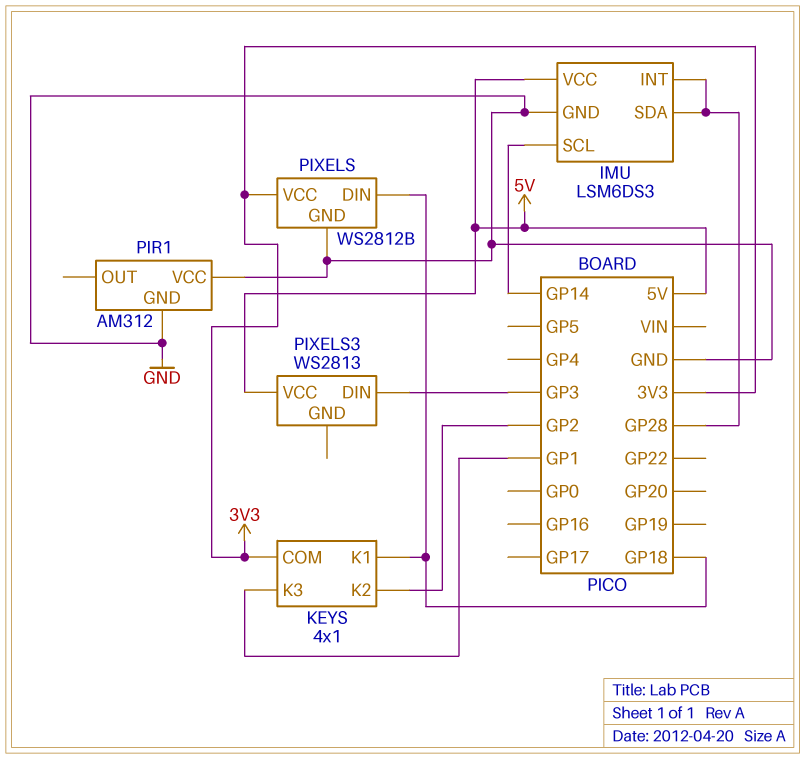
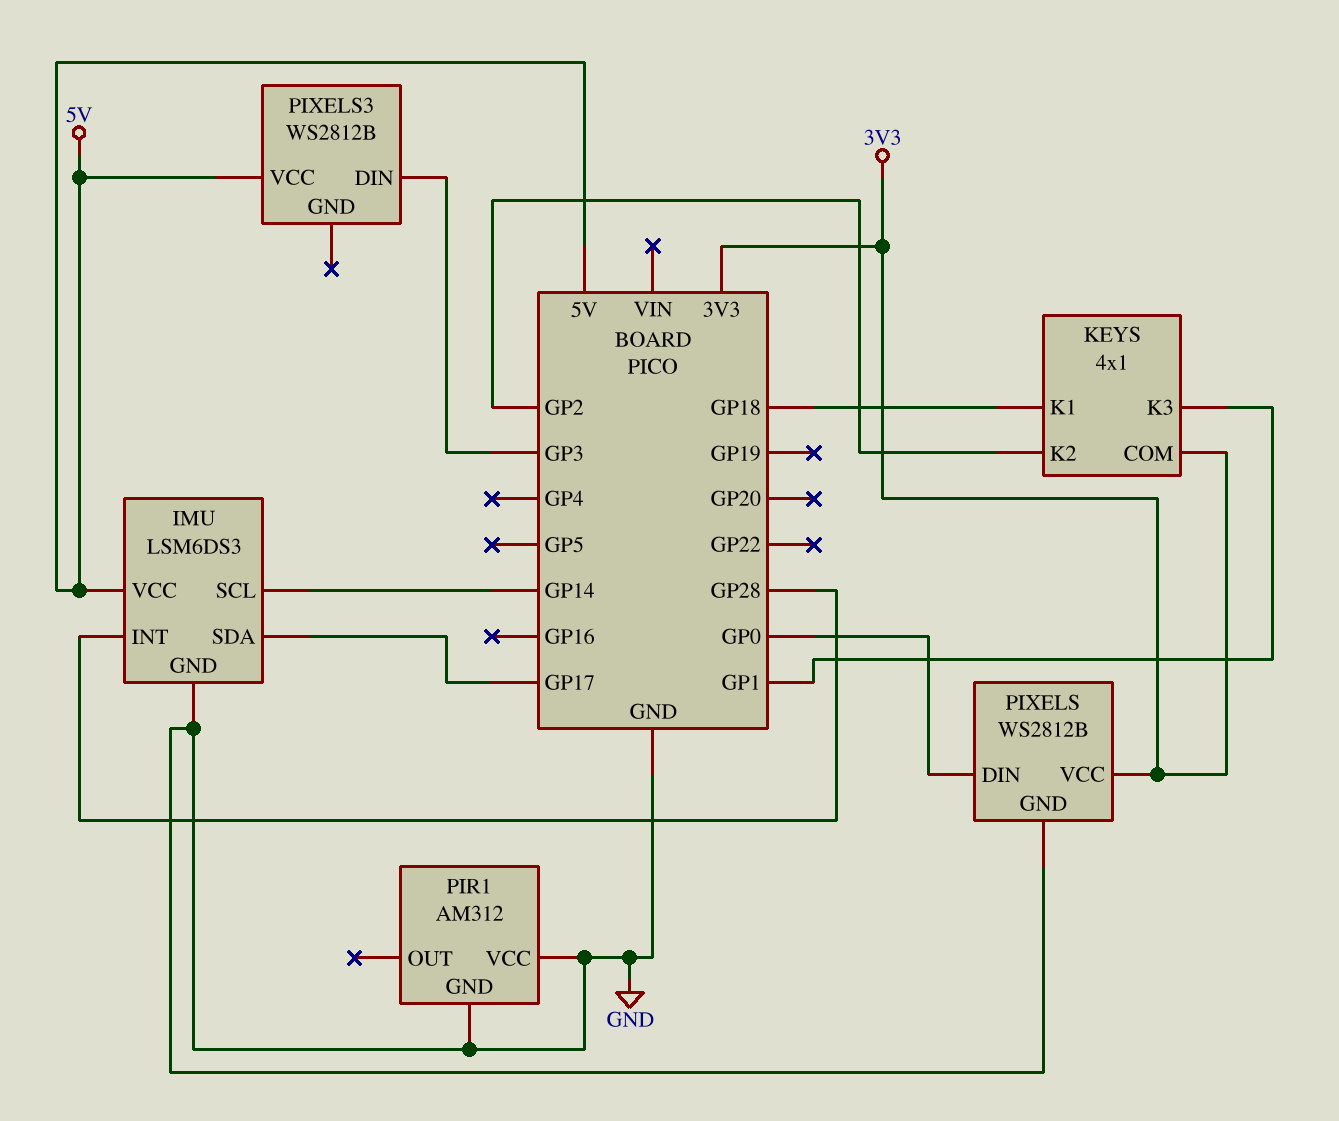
IMU pin SDA: GP28 -> GP17
PIXELS pin DIN: GP18 -> GP0
PIXELS3: WS2813 -> WS2812B

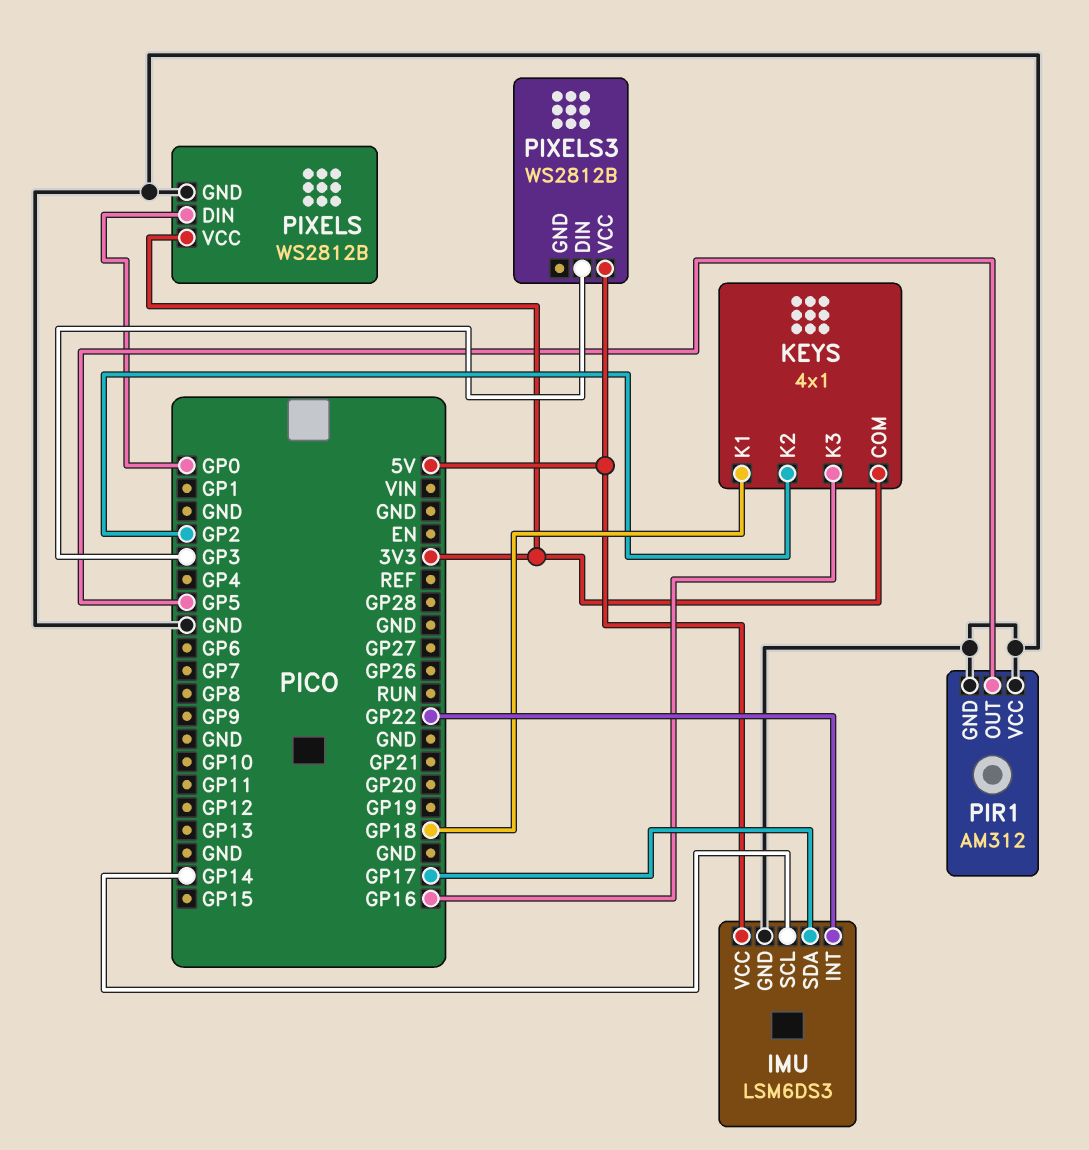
IMU pin INT: GP28 -> GP22
KEYS pin K3: GP1 -> GP16
PIR1 pin OUT: none -> GP5

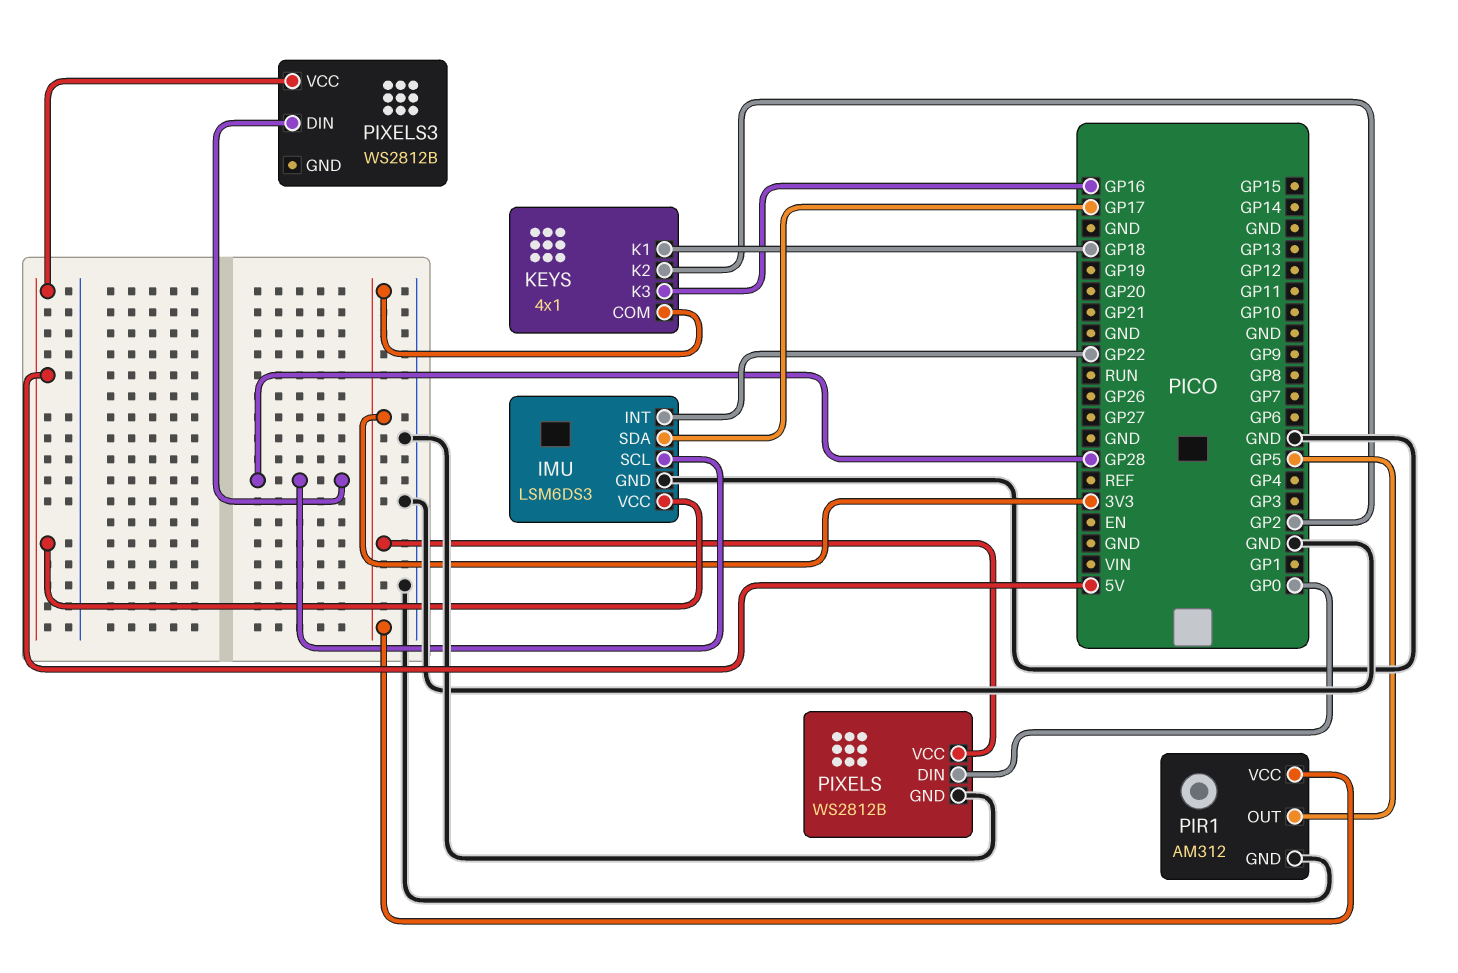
IMU pin SCL: GP14 -> GP28
PIR1 pin VCC: GND -> 3V3
PIXELS3 pin DIN: GP3 -> GP28

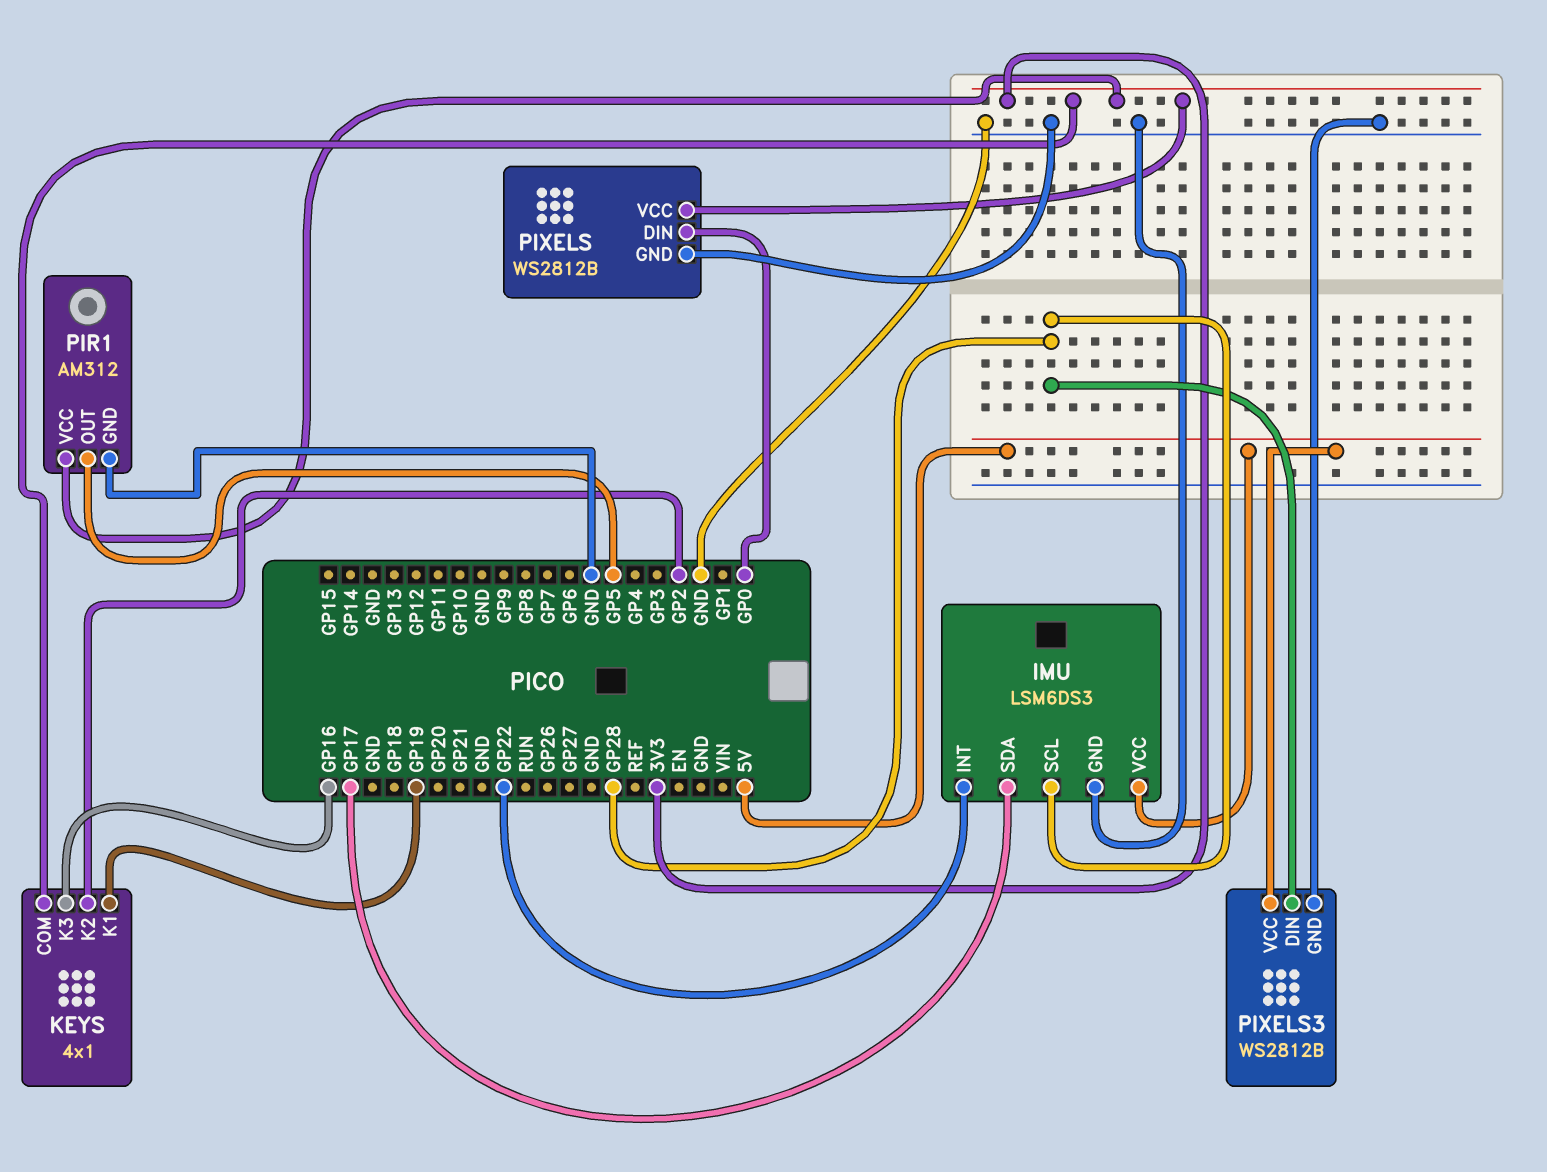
KEYS pin K1: GP18 -> GP19
PIXELS3 pin GND: none -> GND

